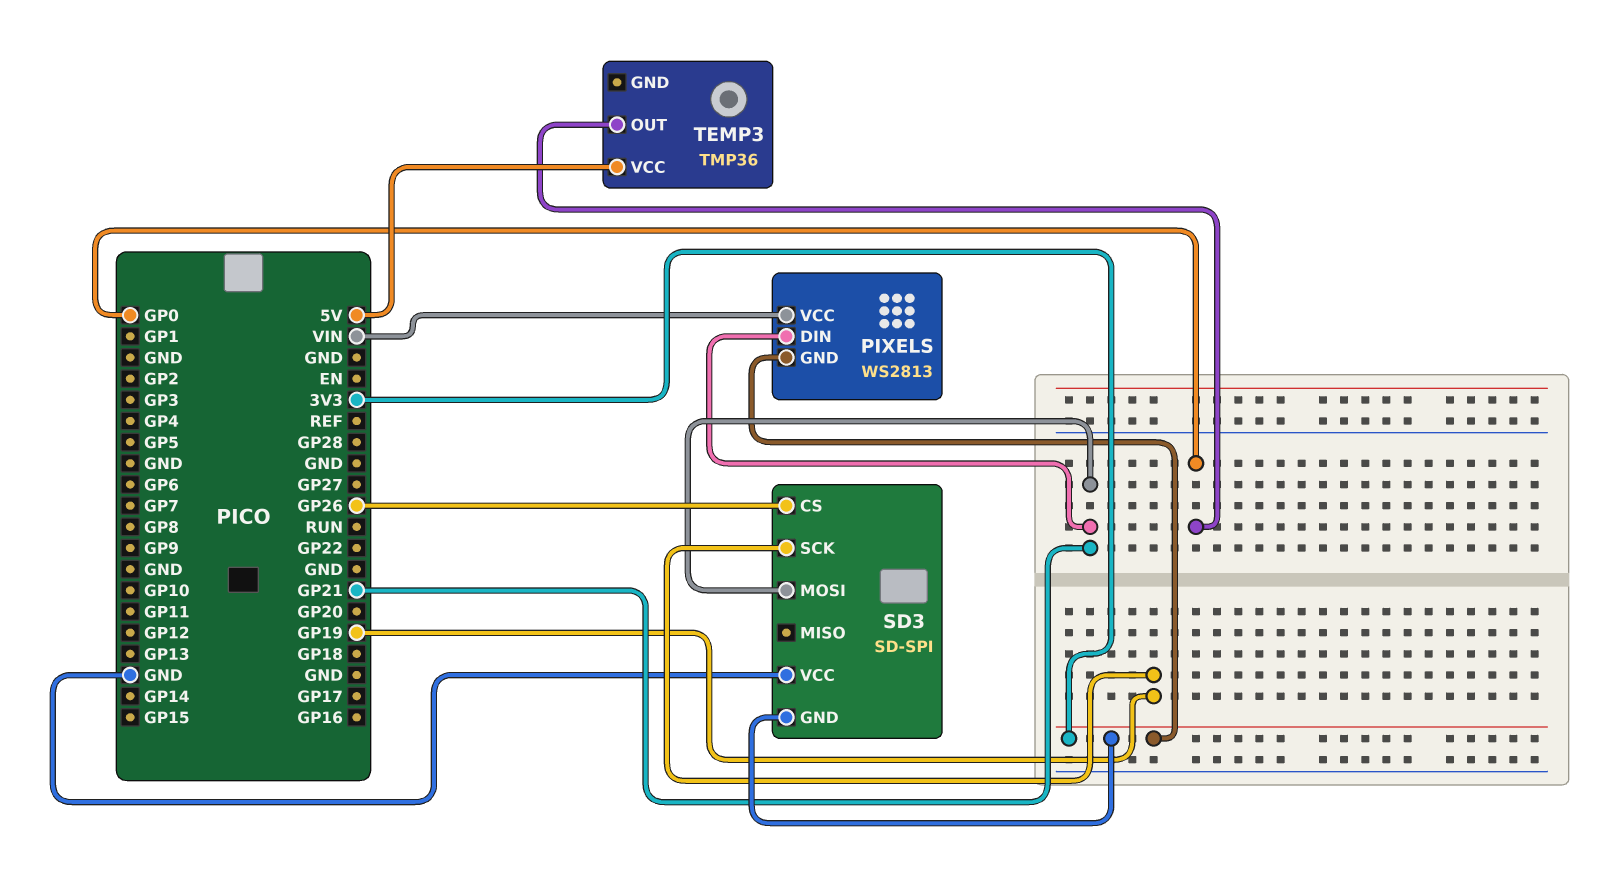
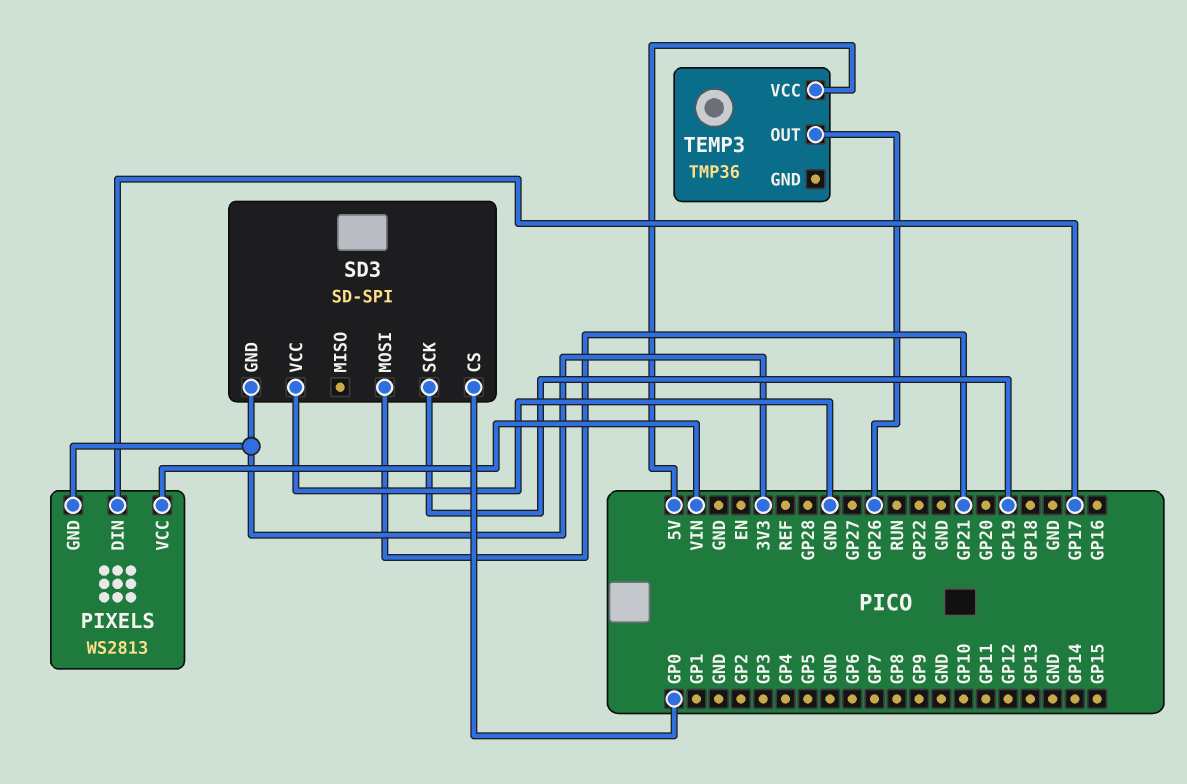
PIXELS pin DIN: GP21 -> GP17
SD3 pin CS: GP26 -> GP0
TEMP3 pin OUT: GP0 -> GP26

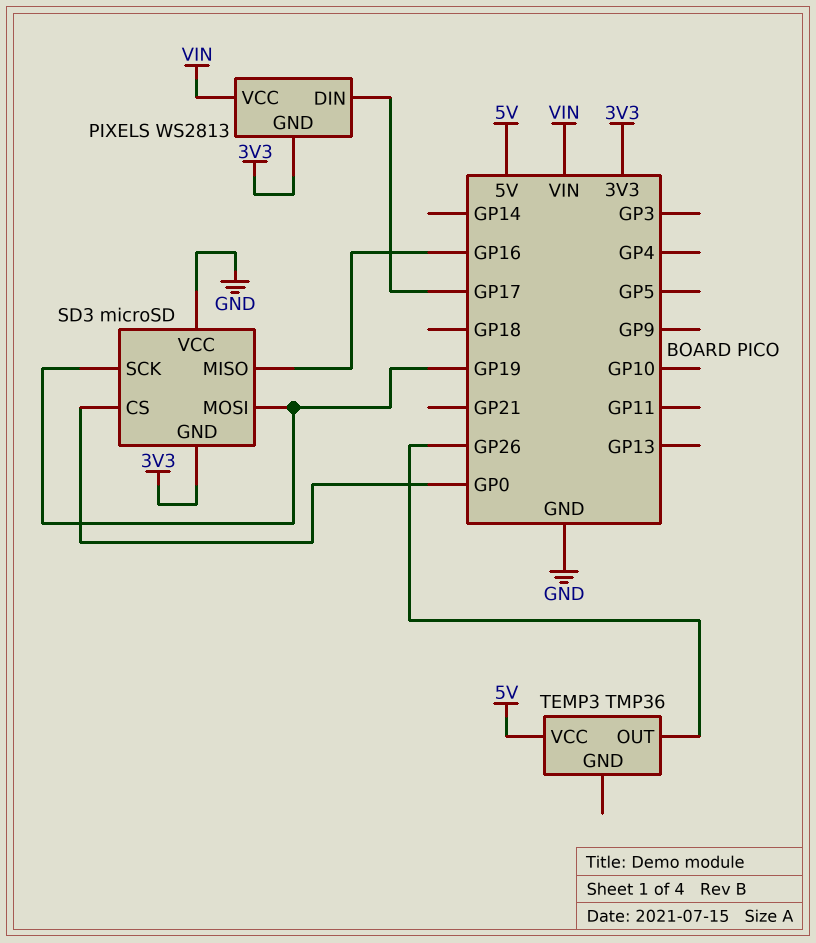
SD3: SD-SPI -> microSD
SD3 pin MISO: none -> GP16
SD3 pin MOSI: GP21 -> GP19

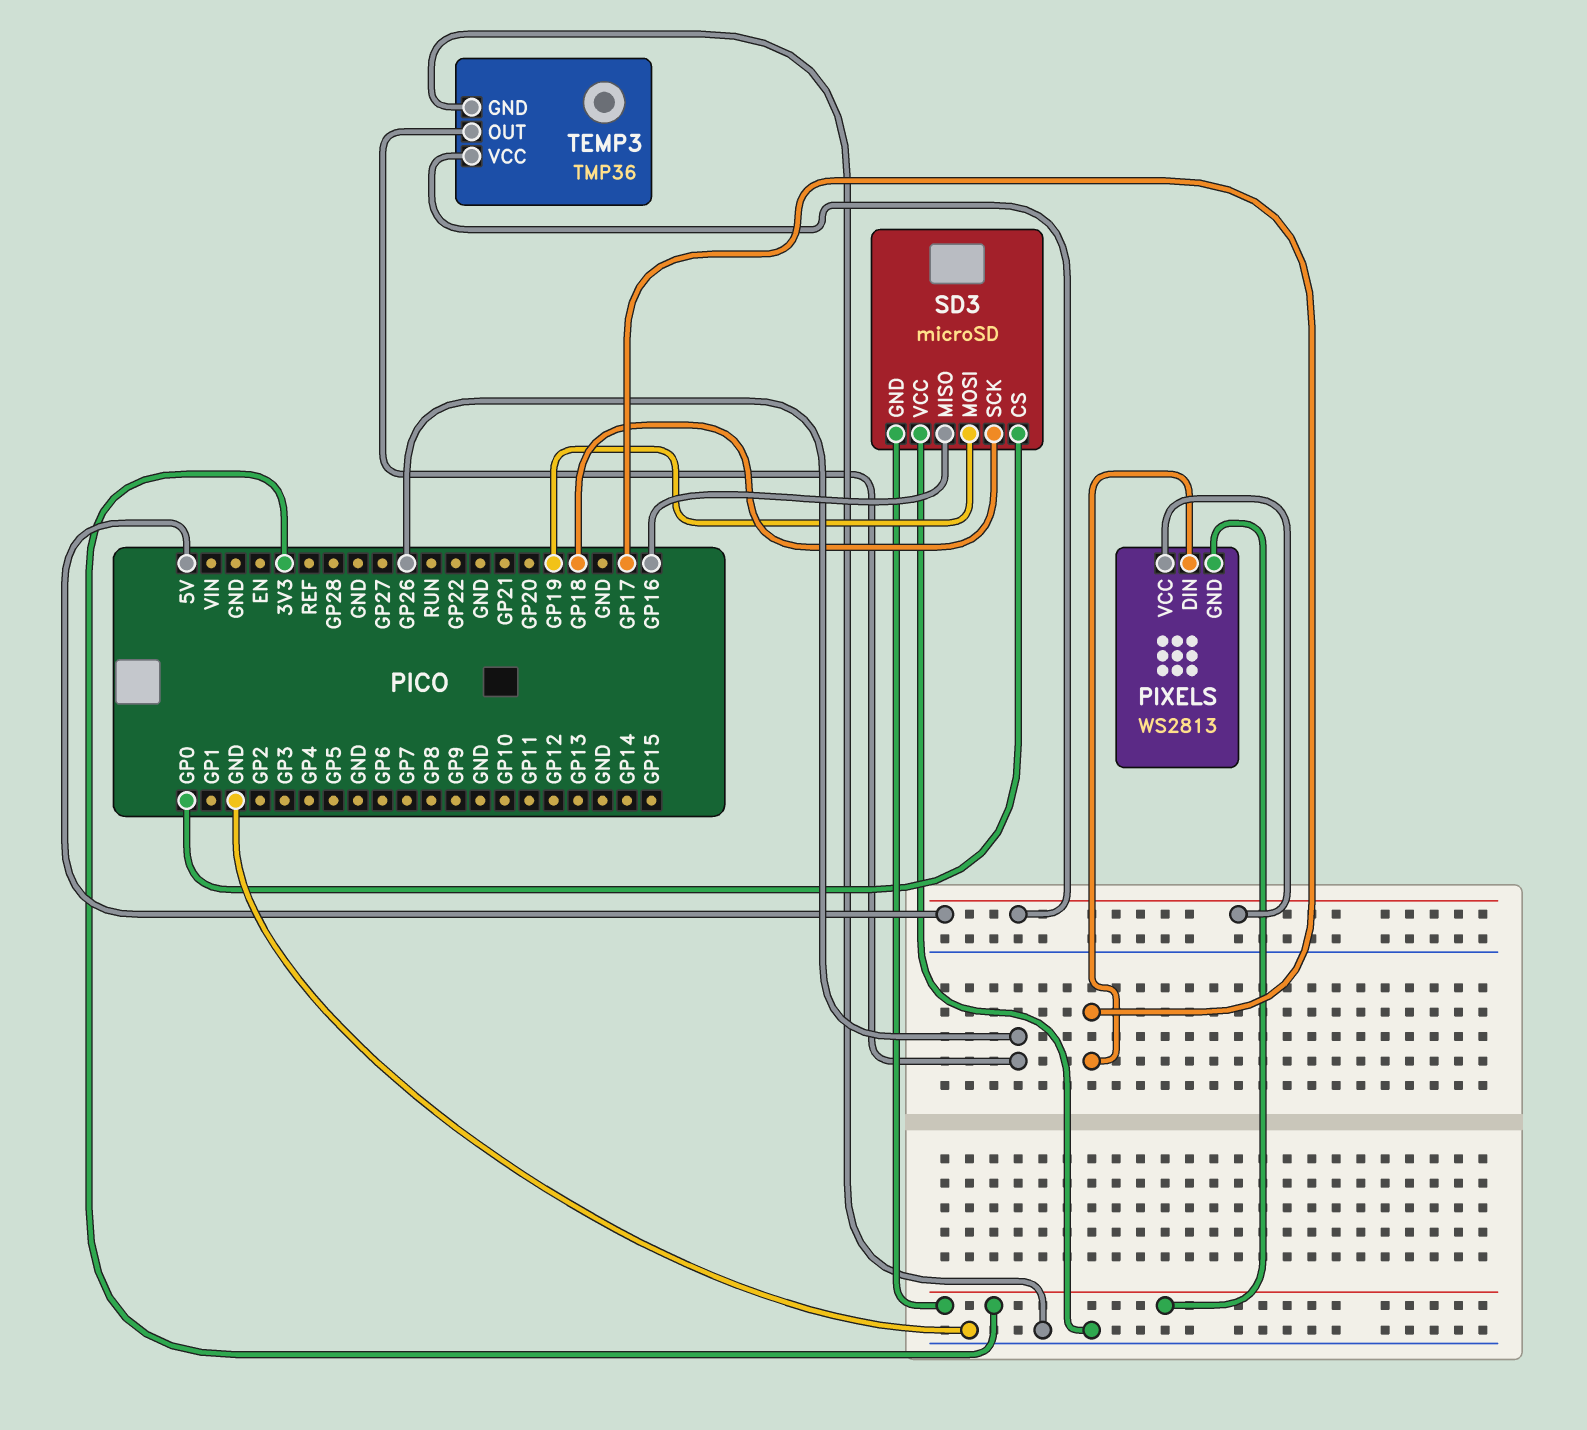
PIXELS pin VCC: VIN -> 5V
SD3 pin SCK: GP19 -> GP18
TEMP3 pin GND: none -> GND

